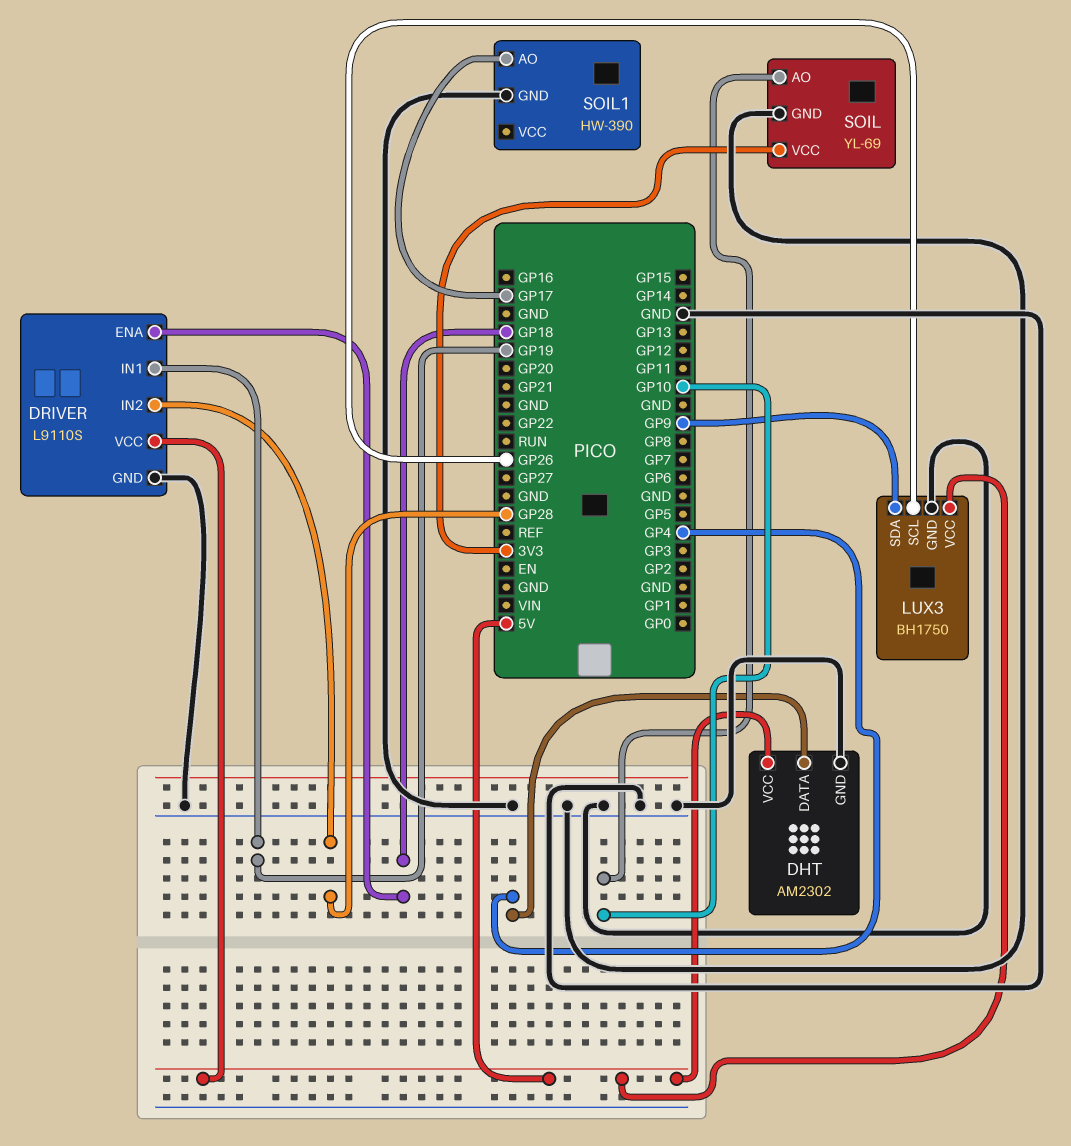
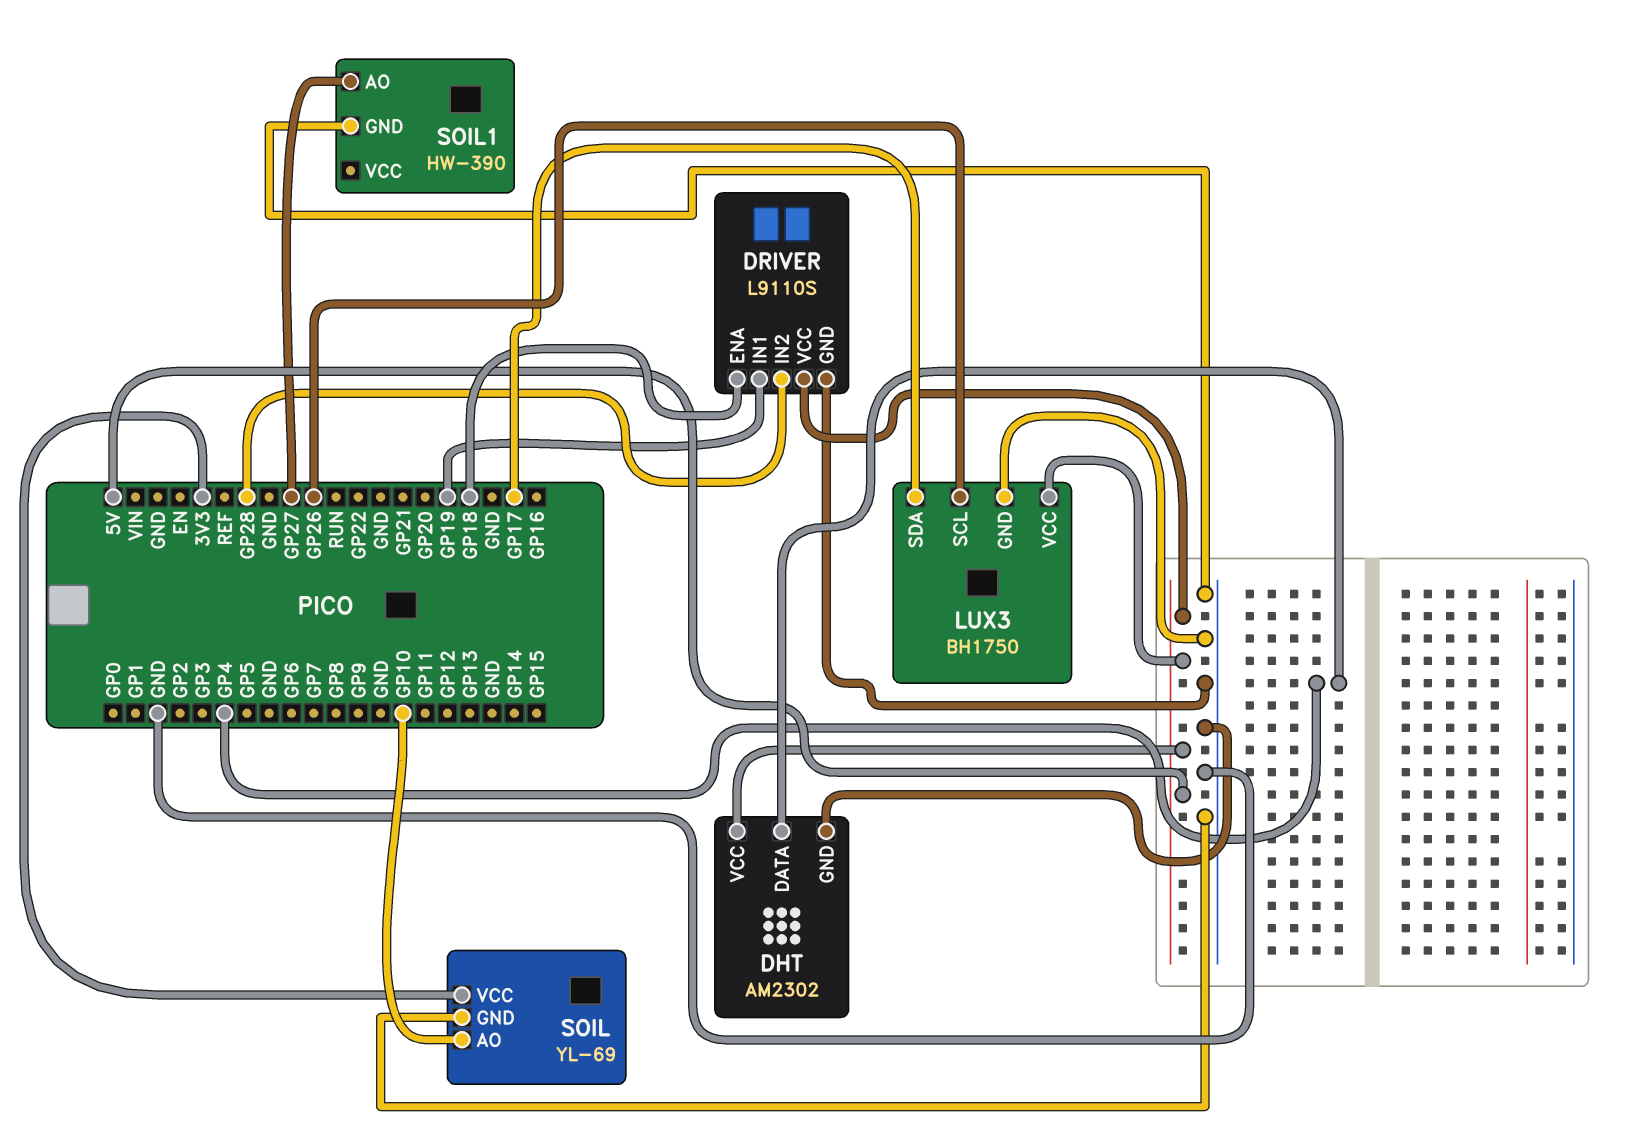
LUX3 pin SDA: GP9 -> GP17
SOIL1 pin AO: GP17 -> GP27

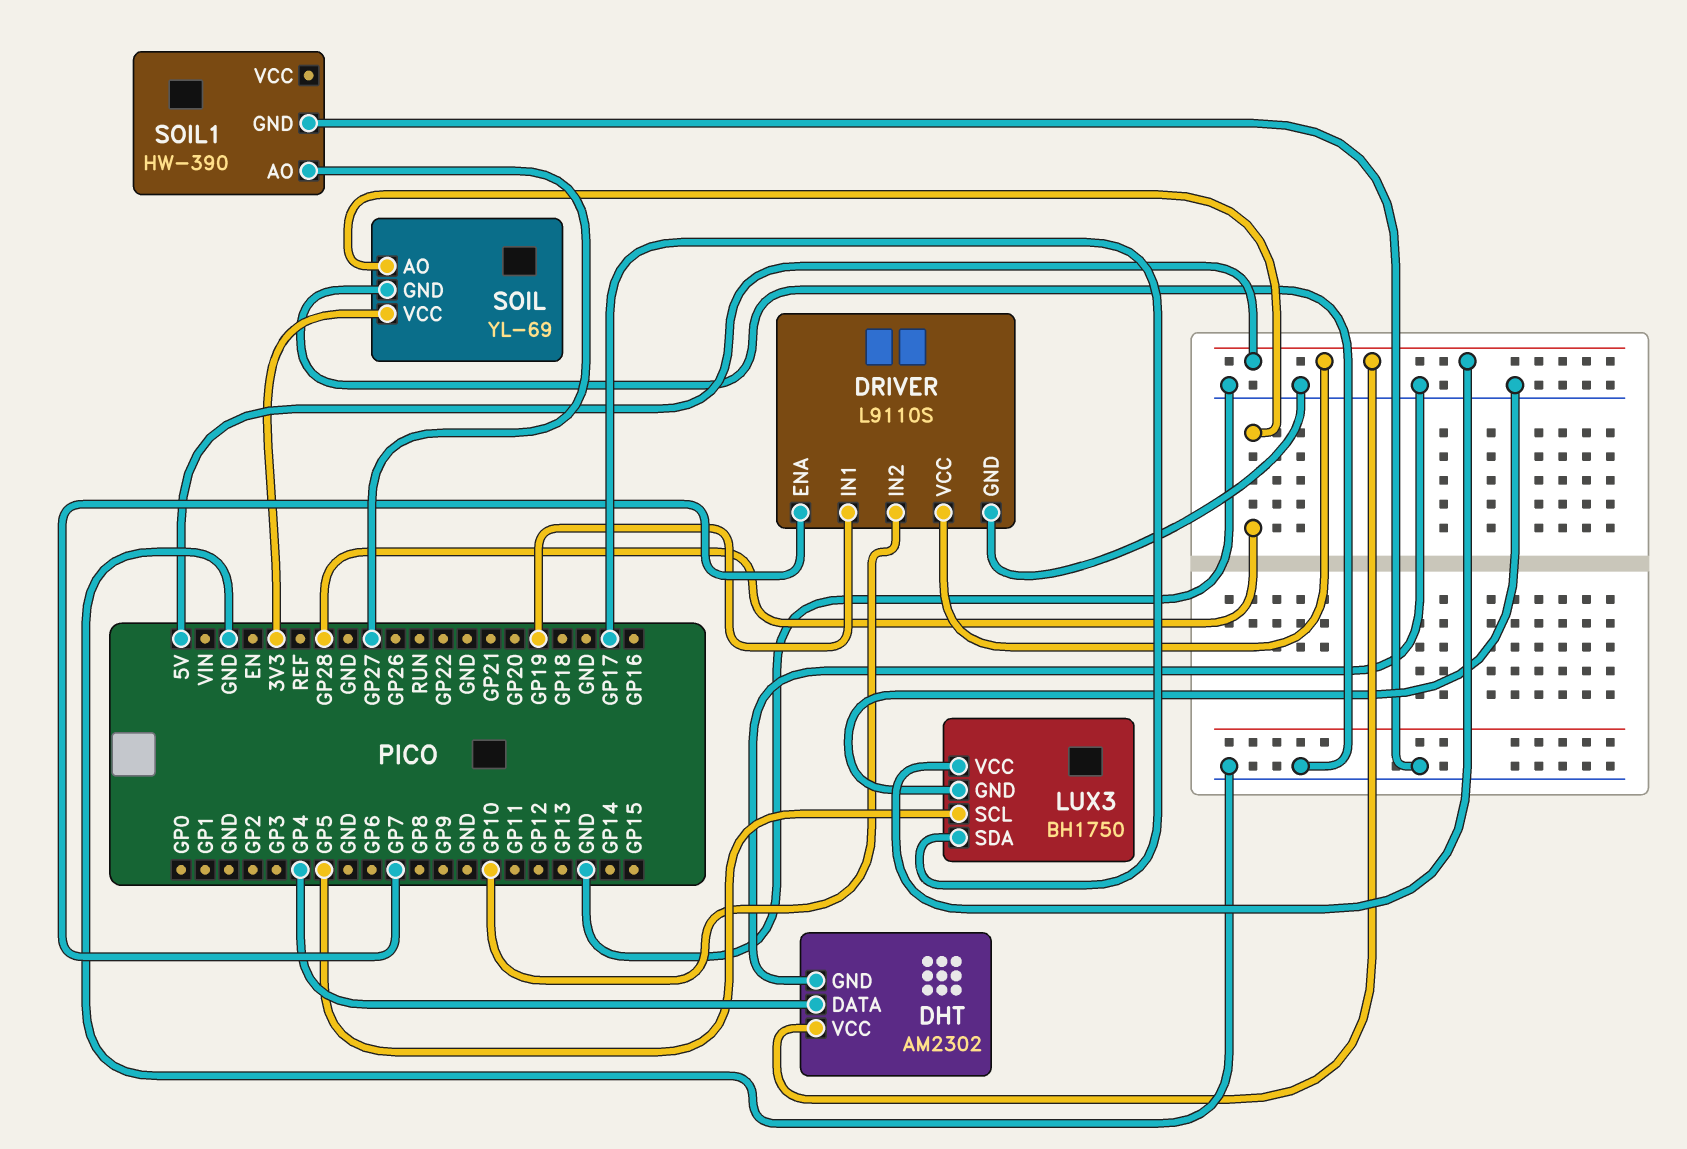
DRIVER pin ENA: GP18 -> GP7
DRIVER pin IN2: GP28 -> GP10
LUX3 pin SCL: GP26 -> GP5
SOIL pin AO: GP10 -> GP28

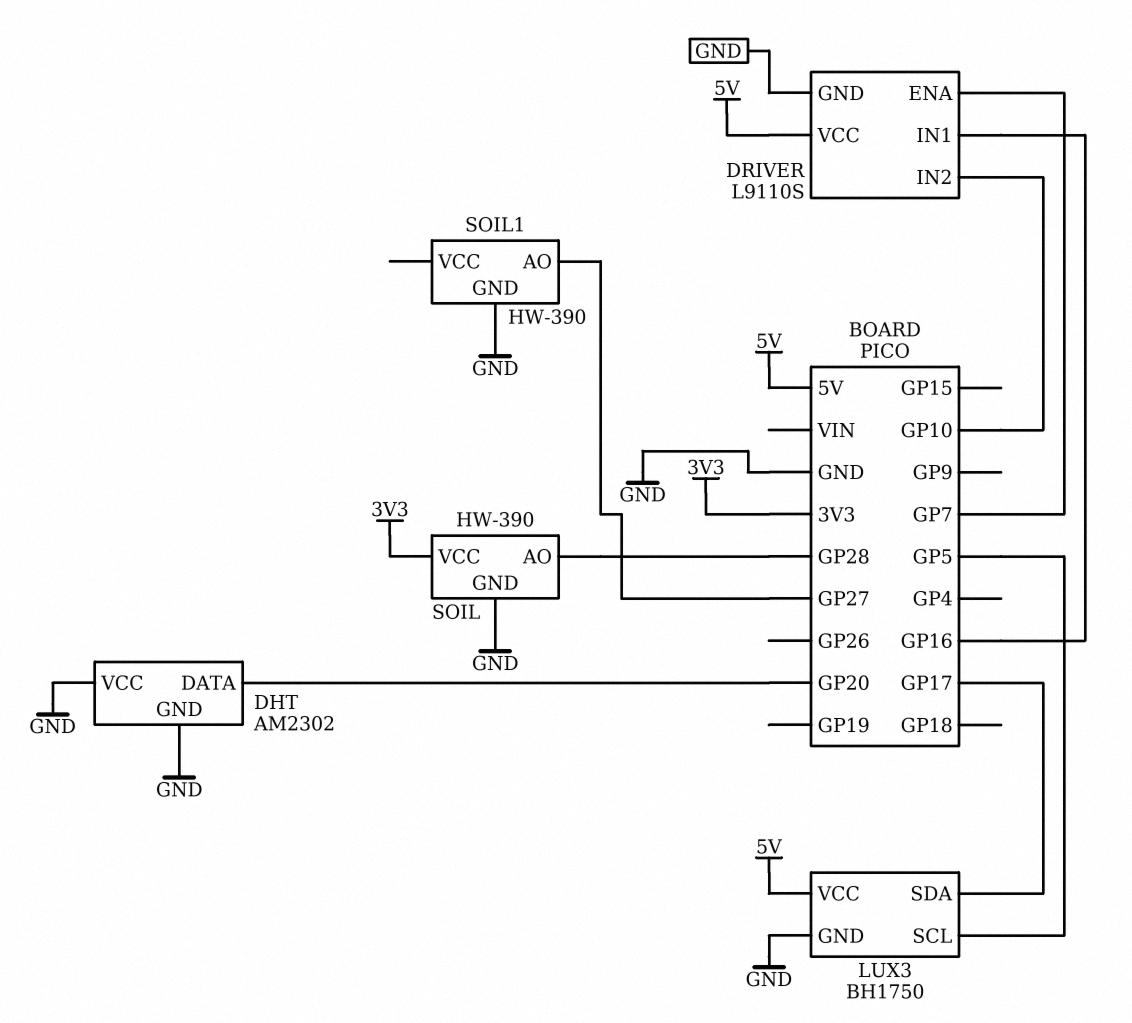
DHT pin DATA: GP4 -> GP20
DHT pin VCC: 5V -> GND
DRIVER pin IN1: GP19 -> GP16
SOIL: YL-69 -> HW-390

